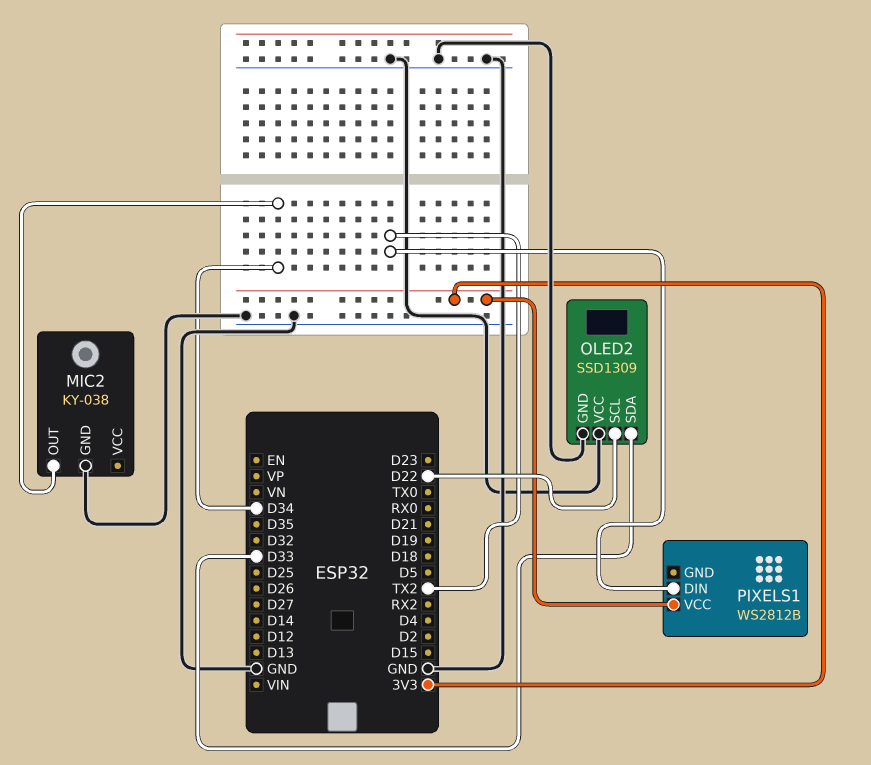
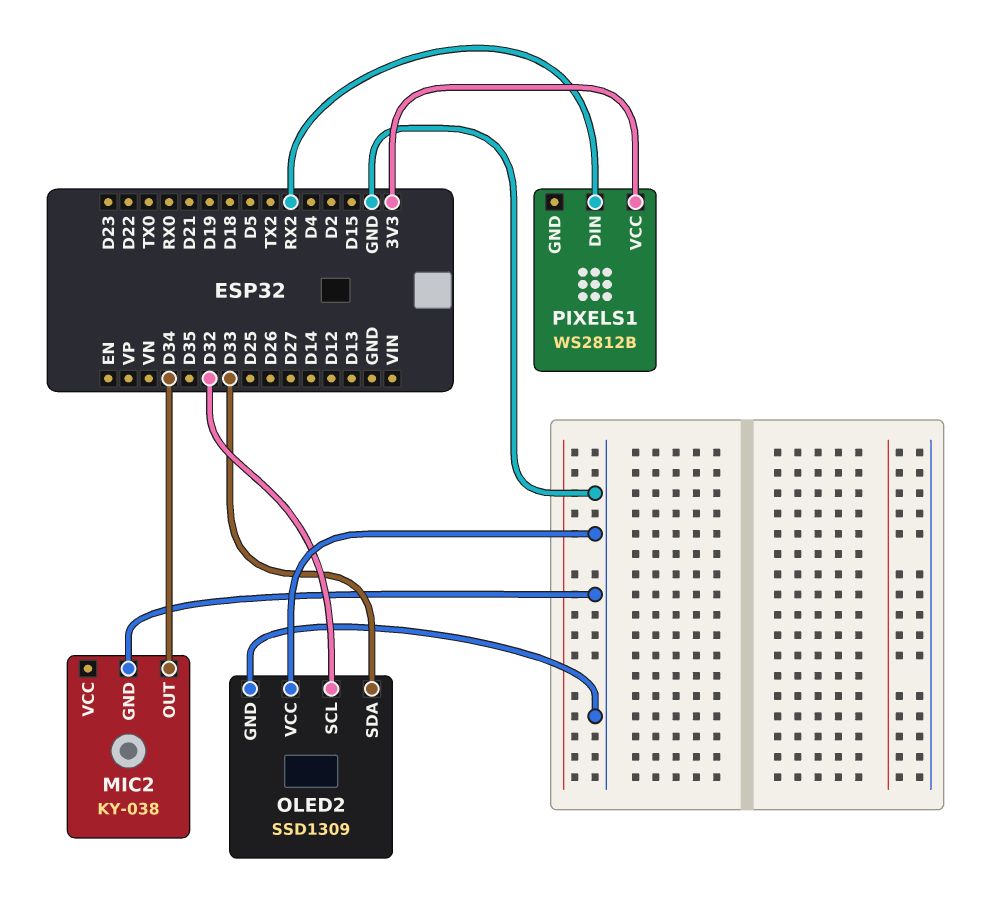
OLED2 pin SCL: D22 -> D32
PIXELS1 pin DIN: TX2 -> RX2

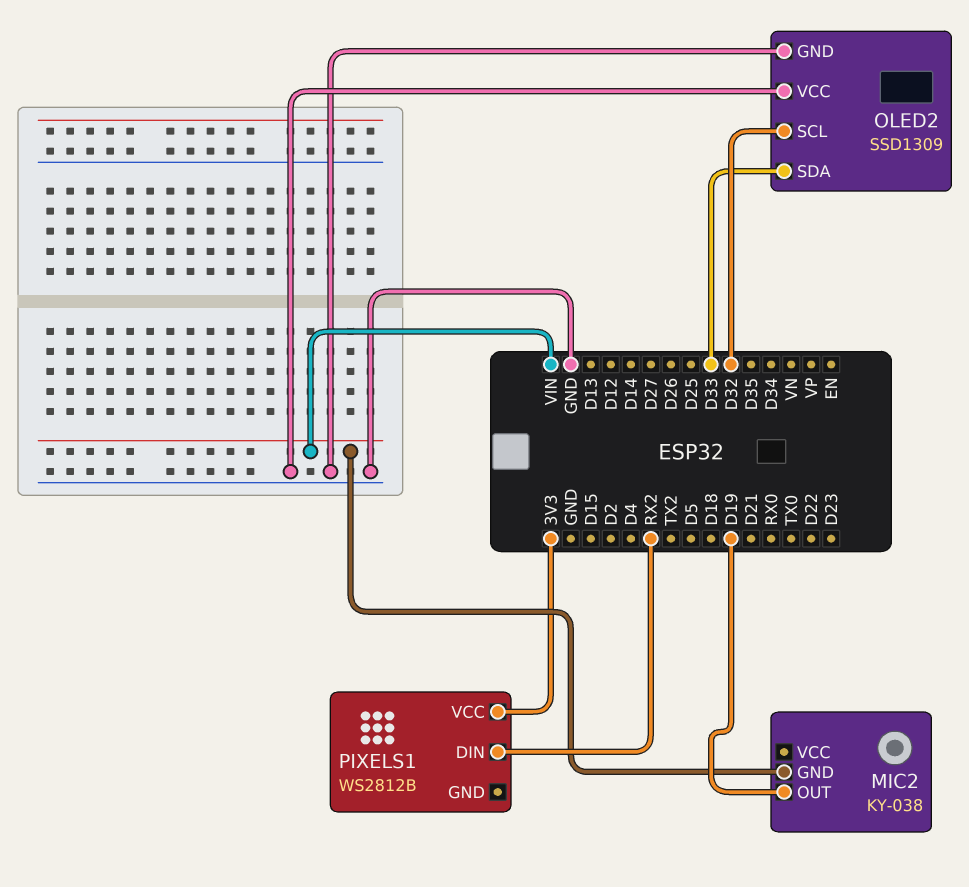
MIC2 pin GND: GND -> VIN
MIC2 pin OUT: D34 -> D19

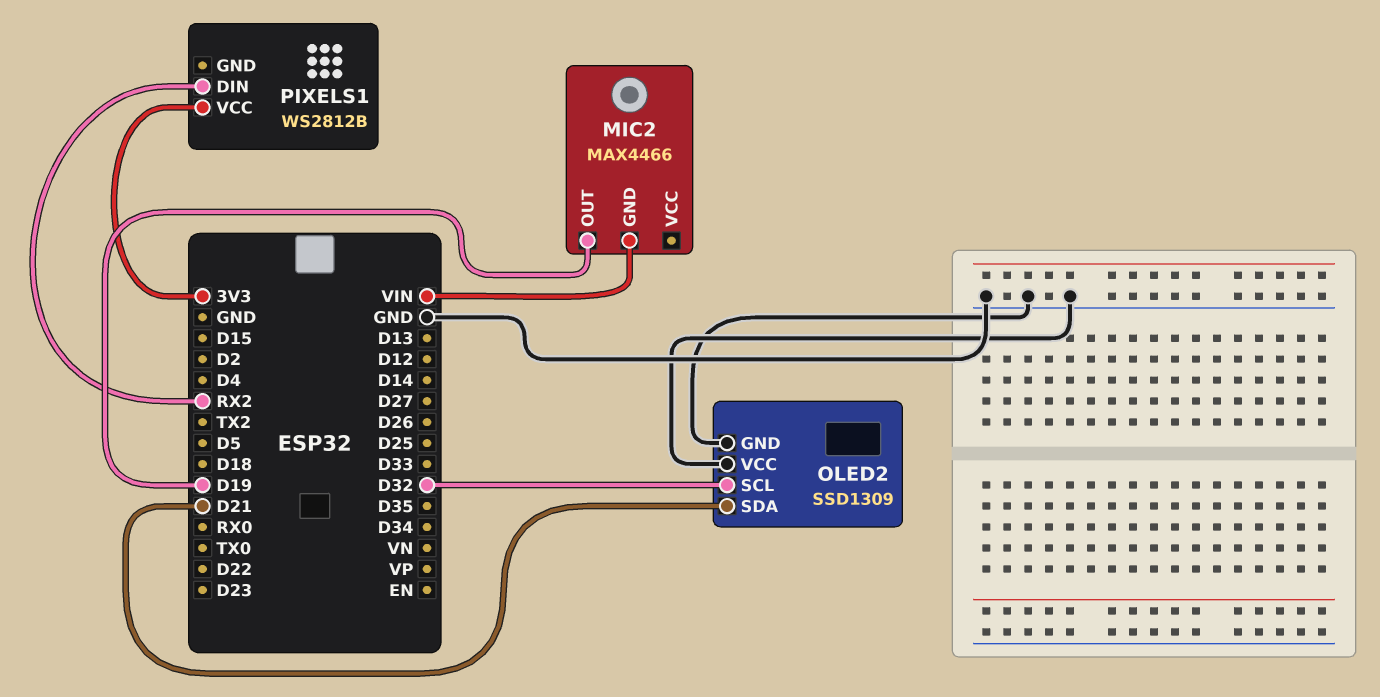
MIC2: KY-038 -> MAX4466
OLED2 pin SDA: D33 -> D21

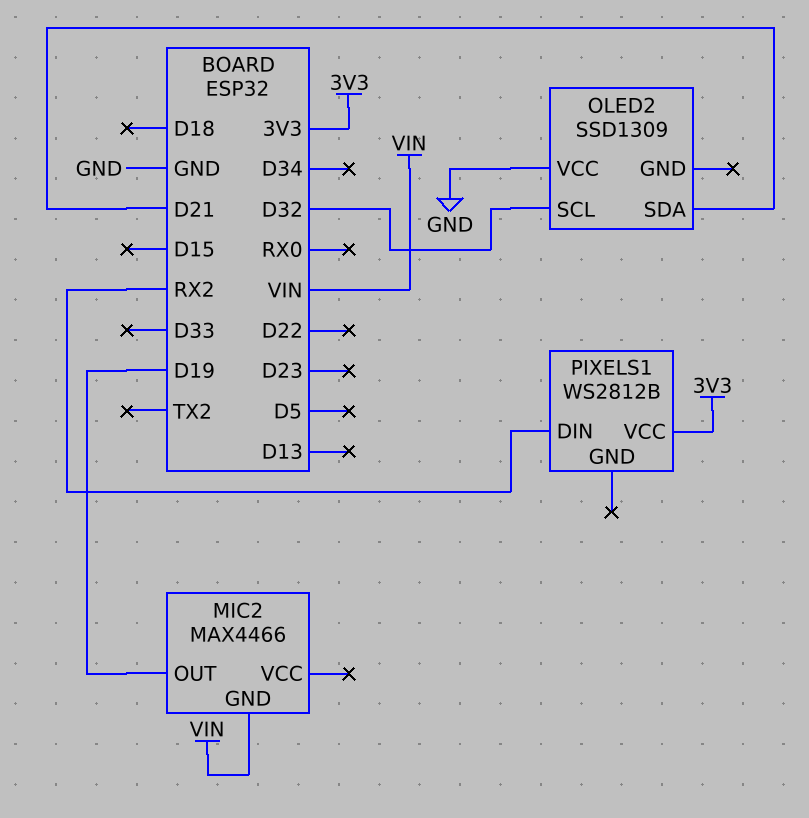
OLED2 pin GND: GND -> none

